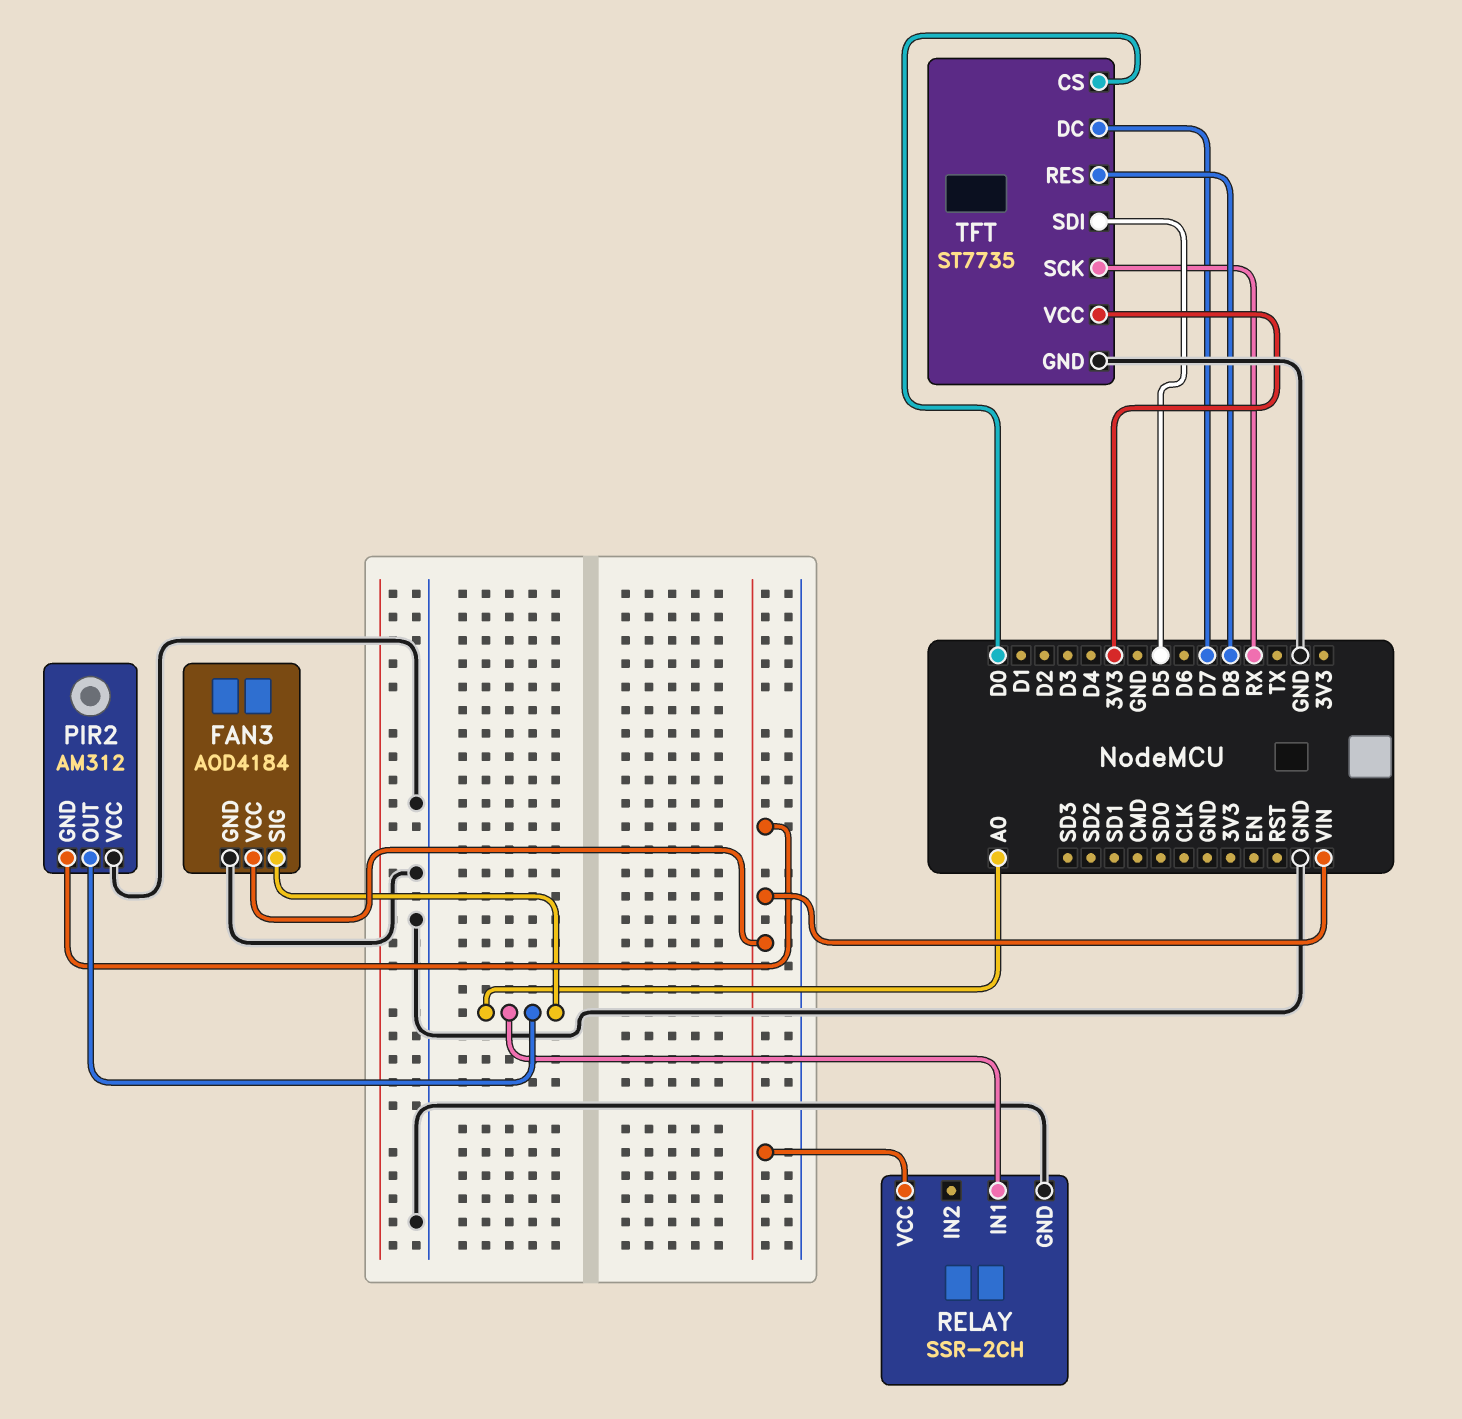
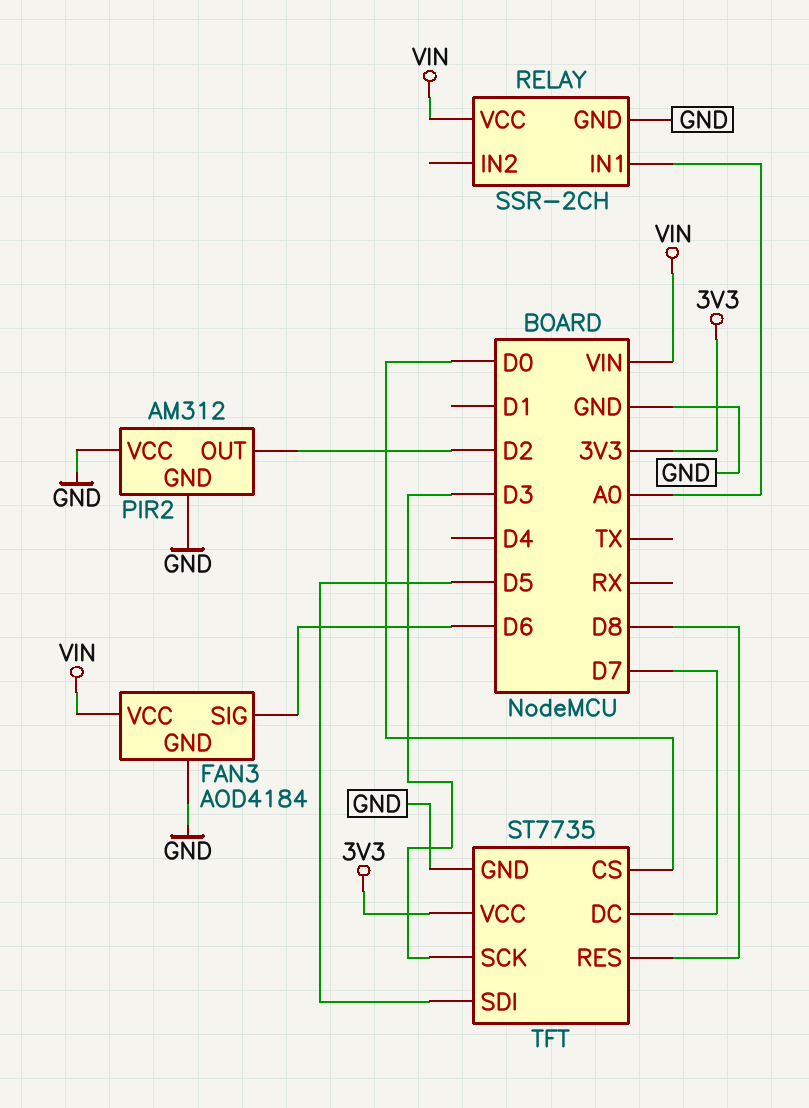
FAN3 pin SIG: A0 -> D6
PIR2 pin GND: VIN -> GND
PIR2 pin OUT: A0 -> D2
TFT pin SCK: RX -> D3

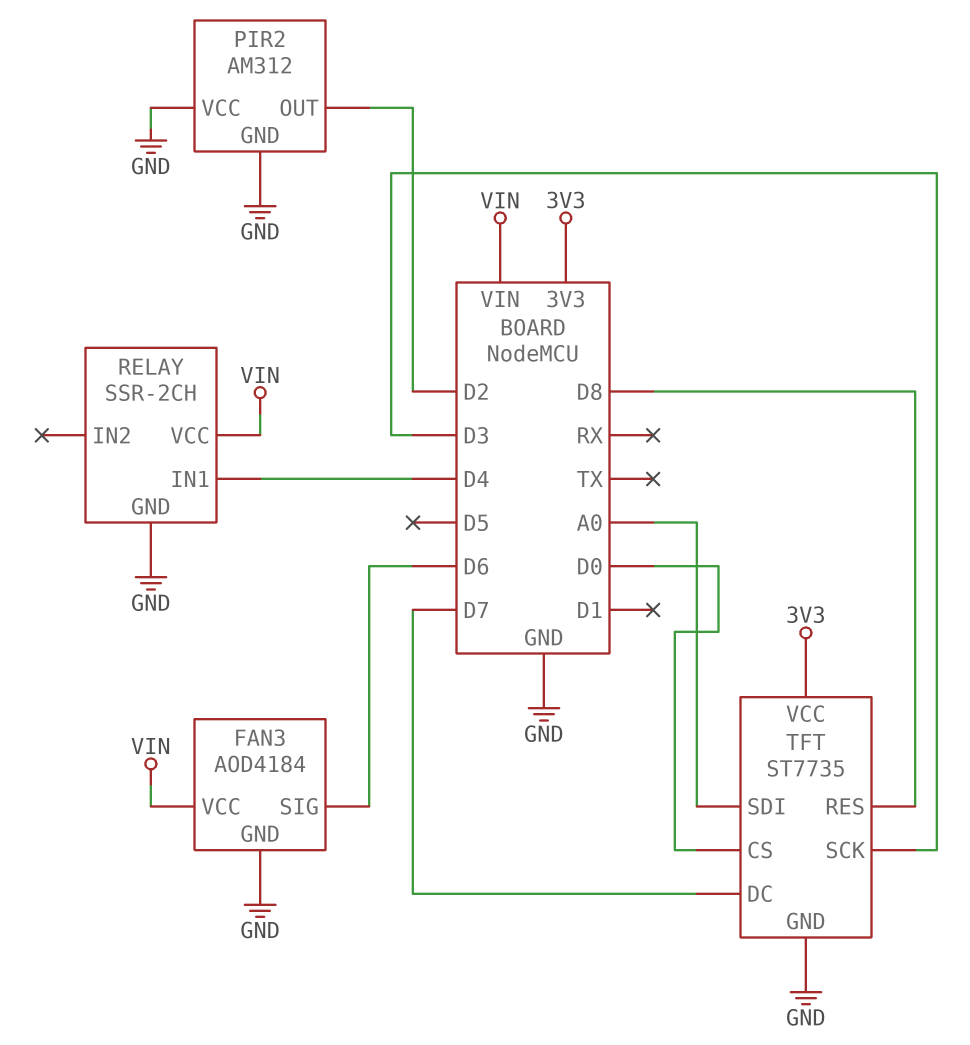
RELAY pin IN1: A0 -> D4
TFT pin SDI: D5 -> A0

